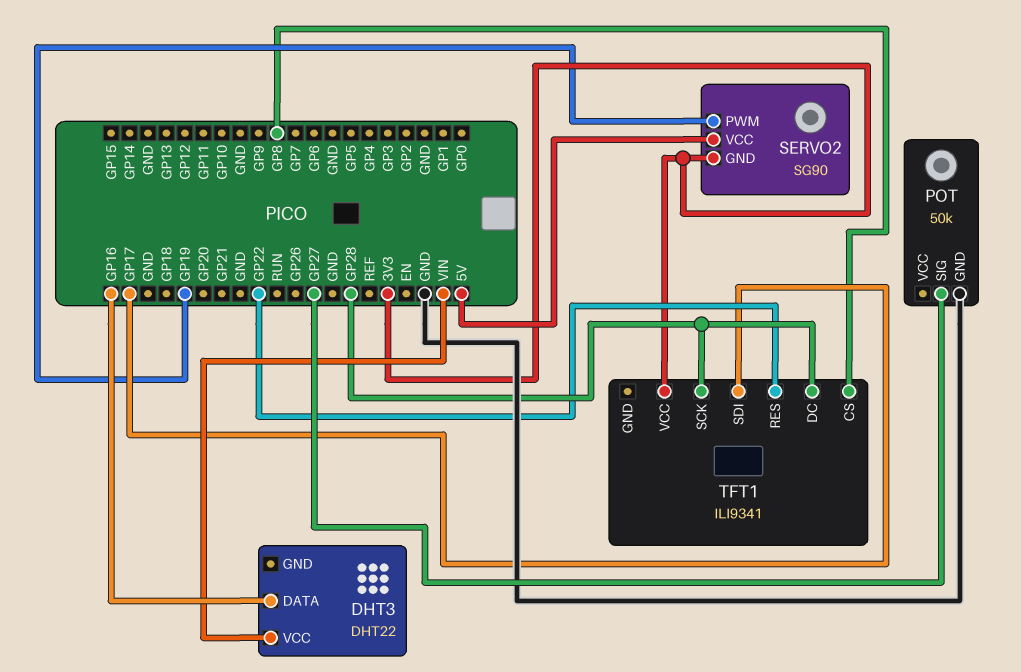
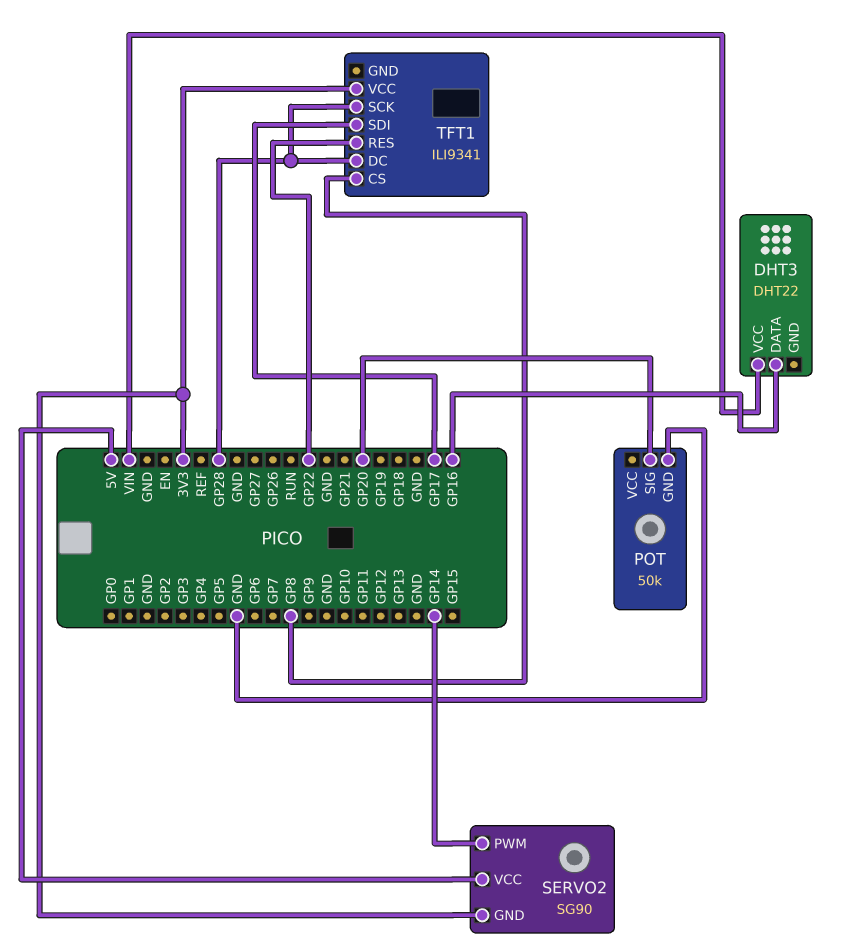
POT pin SIG: GP27 -> GP20
SERVO2 pin PWM: GP19 -> GP14

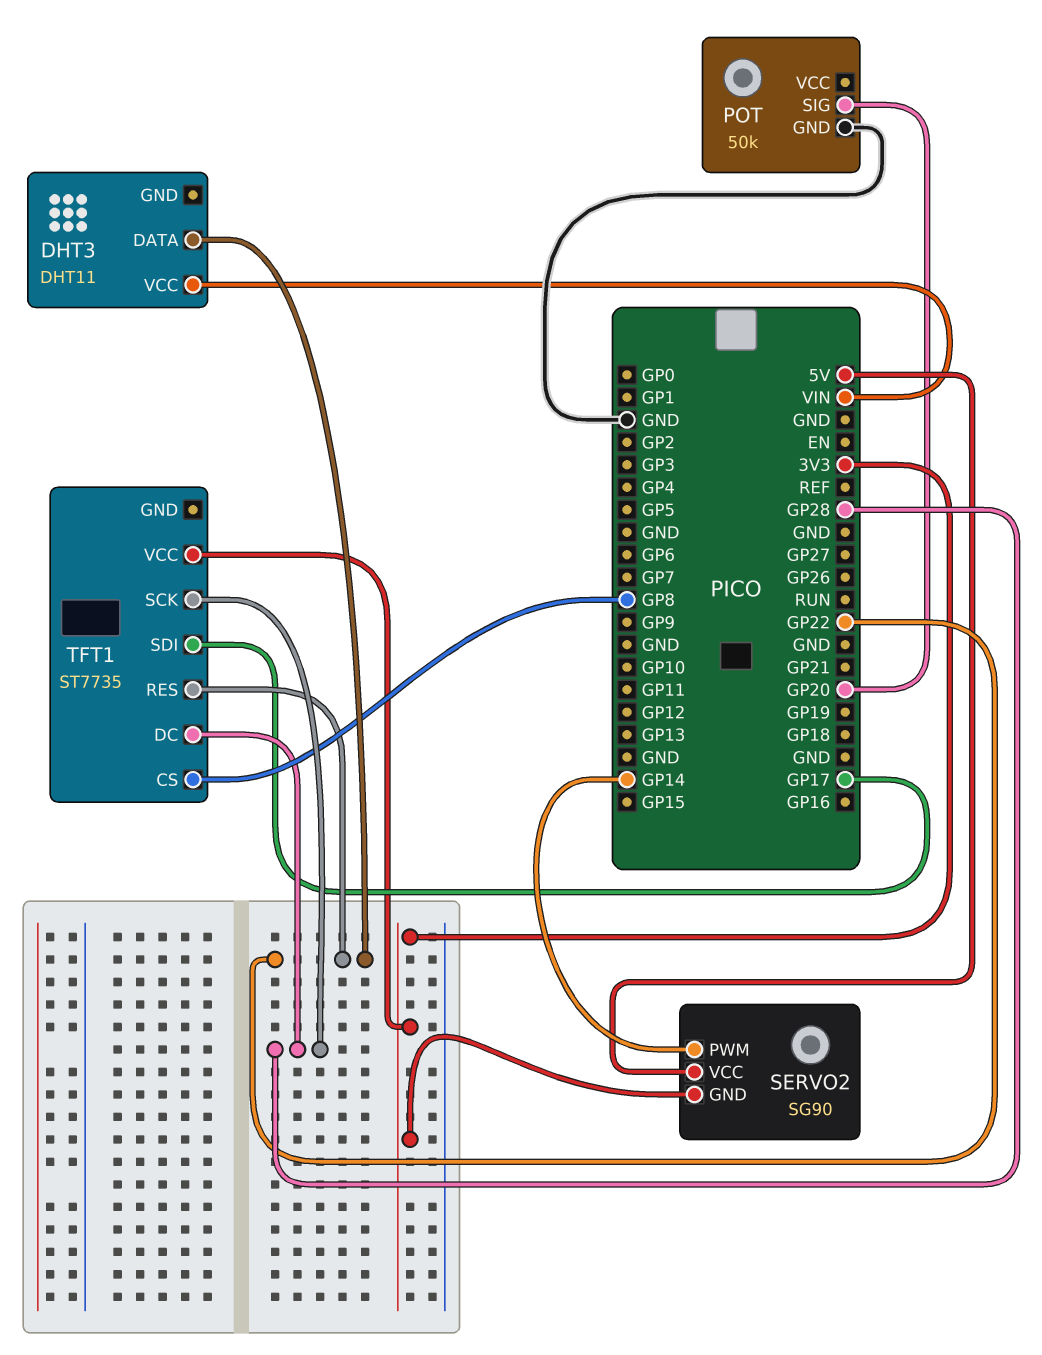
DHT3: DHT22 -> DHT11
DHT3 pin DATA: GP16 -> GP22
TFT1: ILI9341 -> ST7735

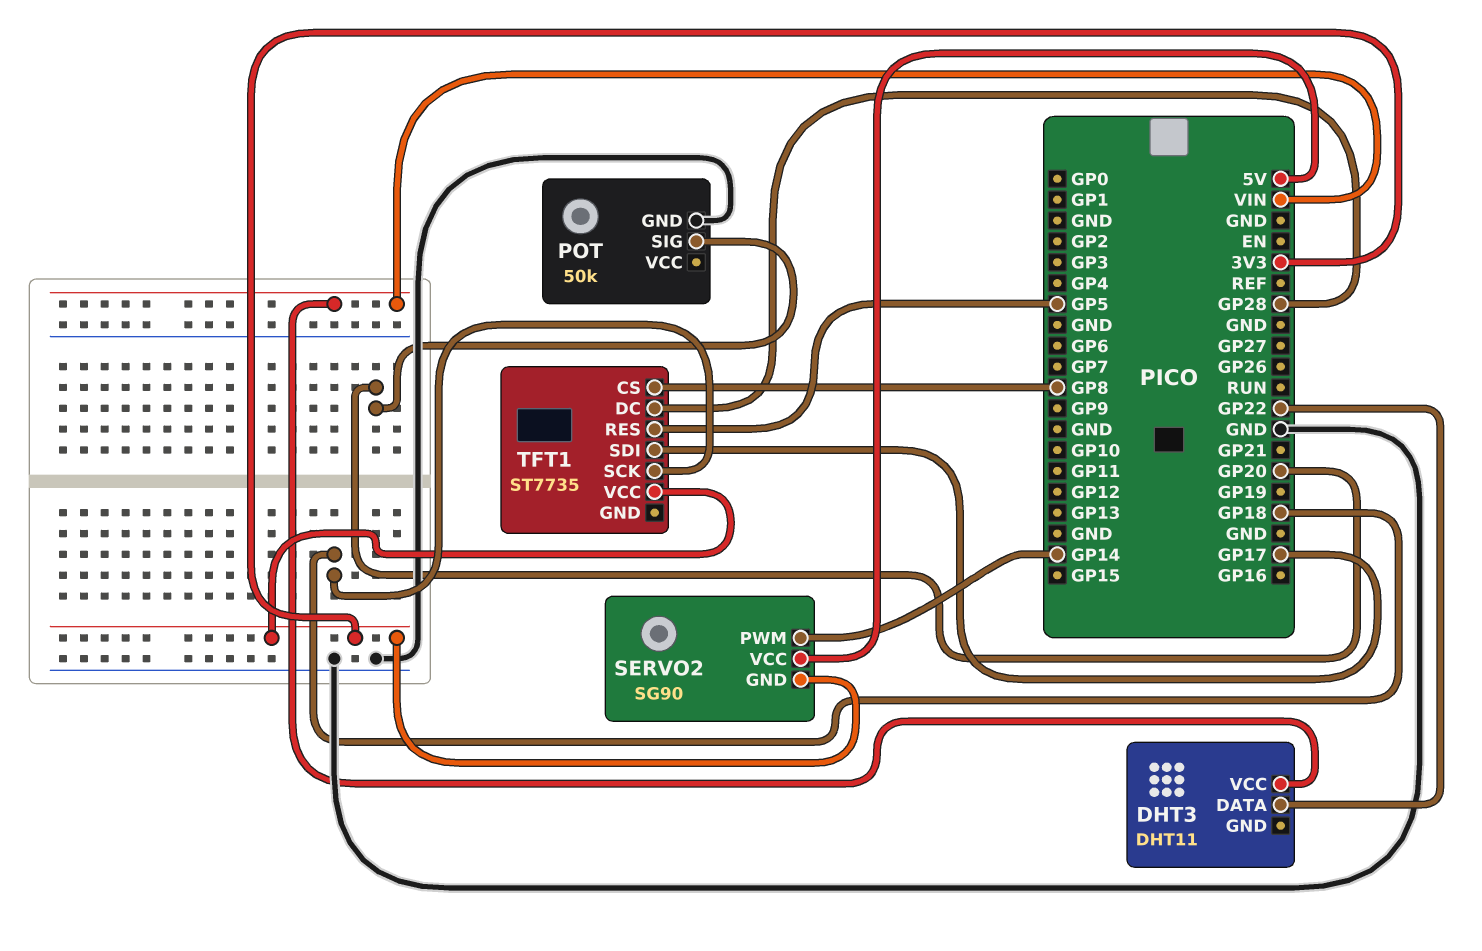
TFT1 pin RES: GP22 -> GP5
TFT1 pin SCK: GP28 -> GP18

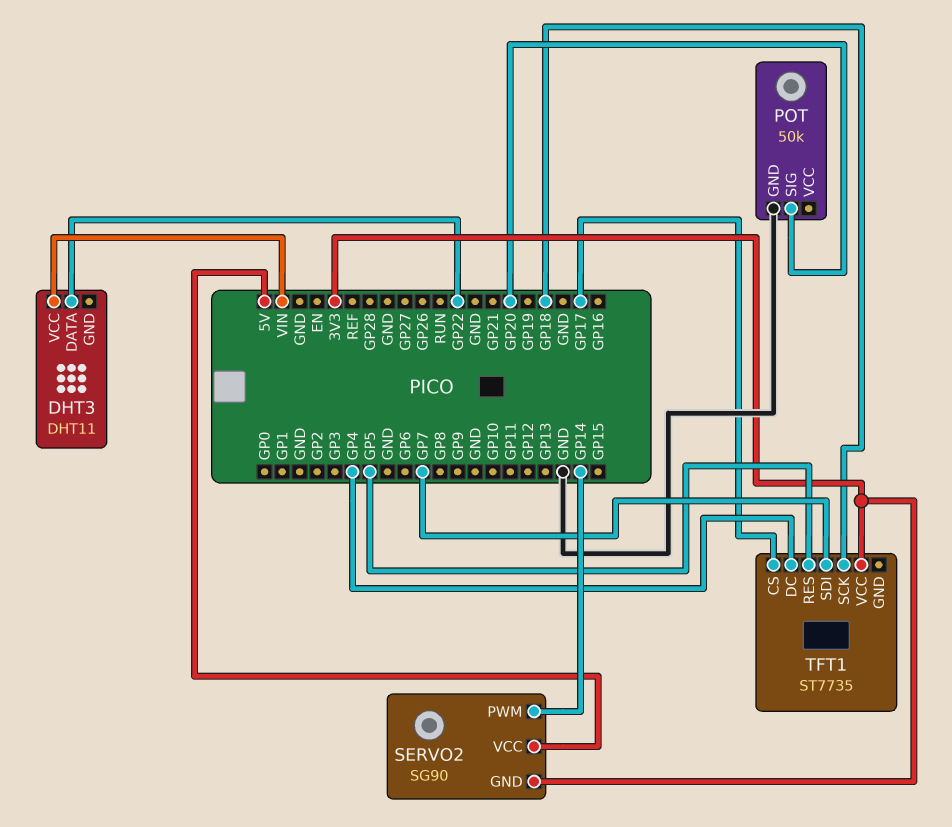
TFT1 pin CS: GP8 -> GP17
TFT1 pin DC: GP28 -> GP4
TFT1 pin SDI: GP17 -> GP7

